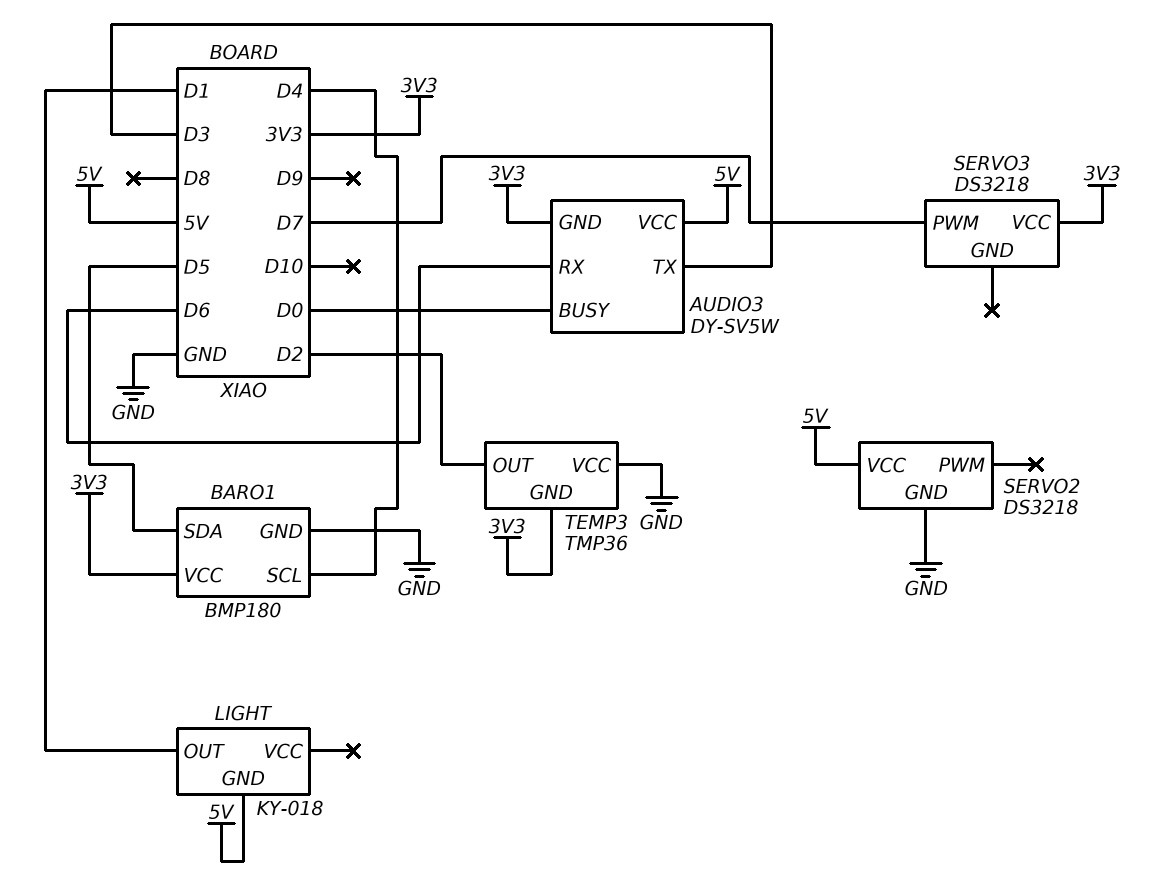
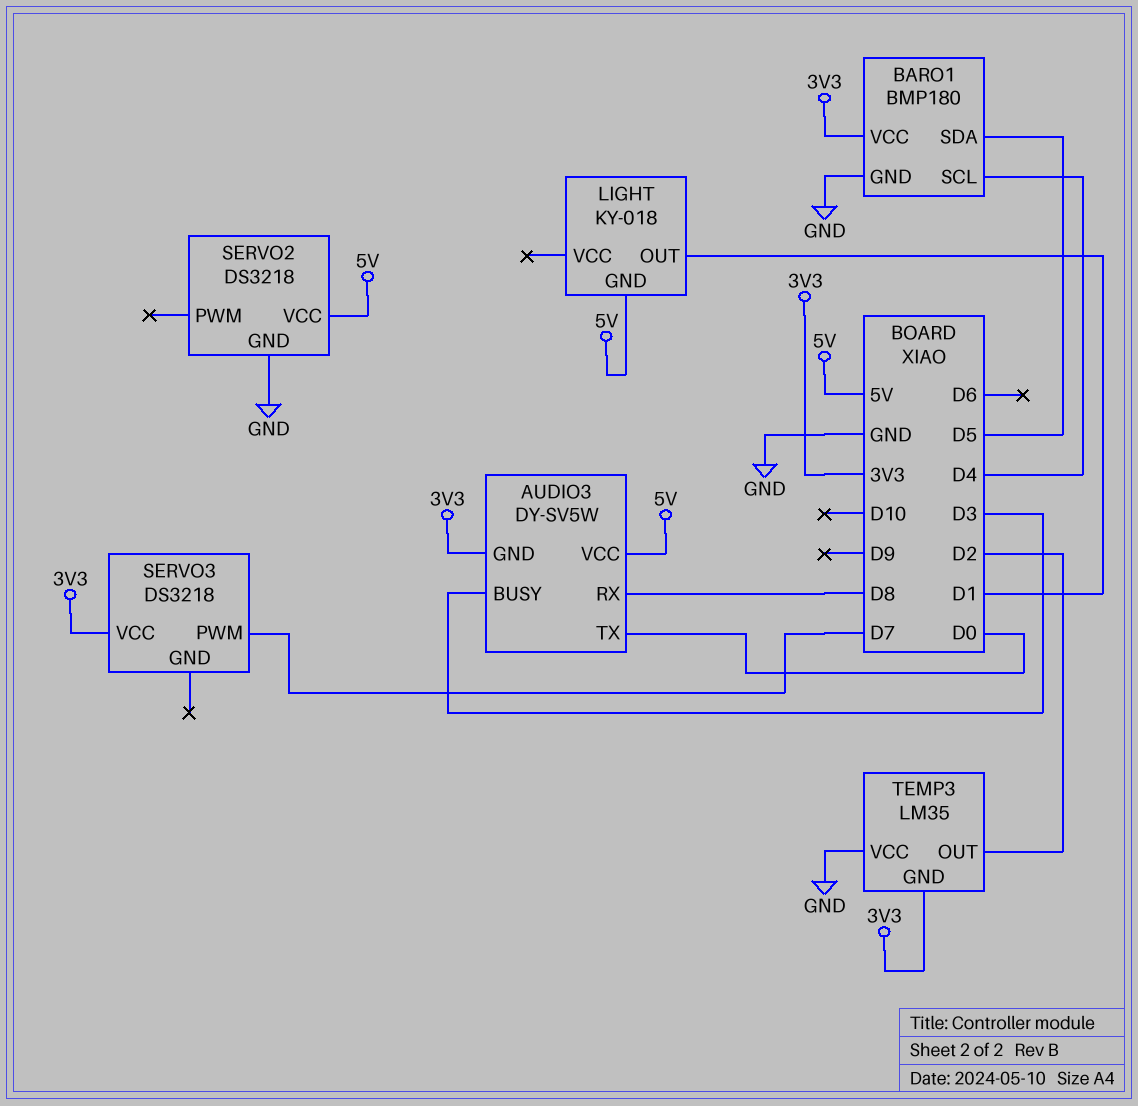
AUDIO3 pin BUSY: D0 -> D3
AUDIO3 pin RX: D6 -> D8
AUDIO3 pin TX: D3 -> D0
TEMP3: TMP36 -> LM35

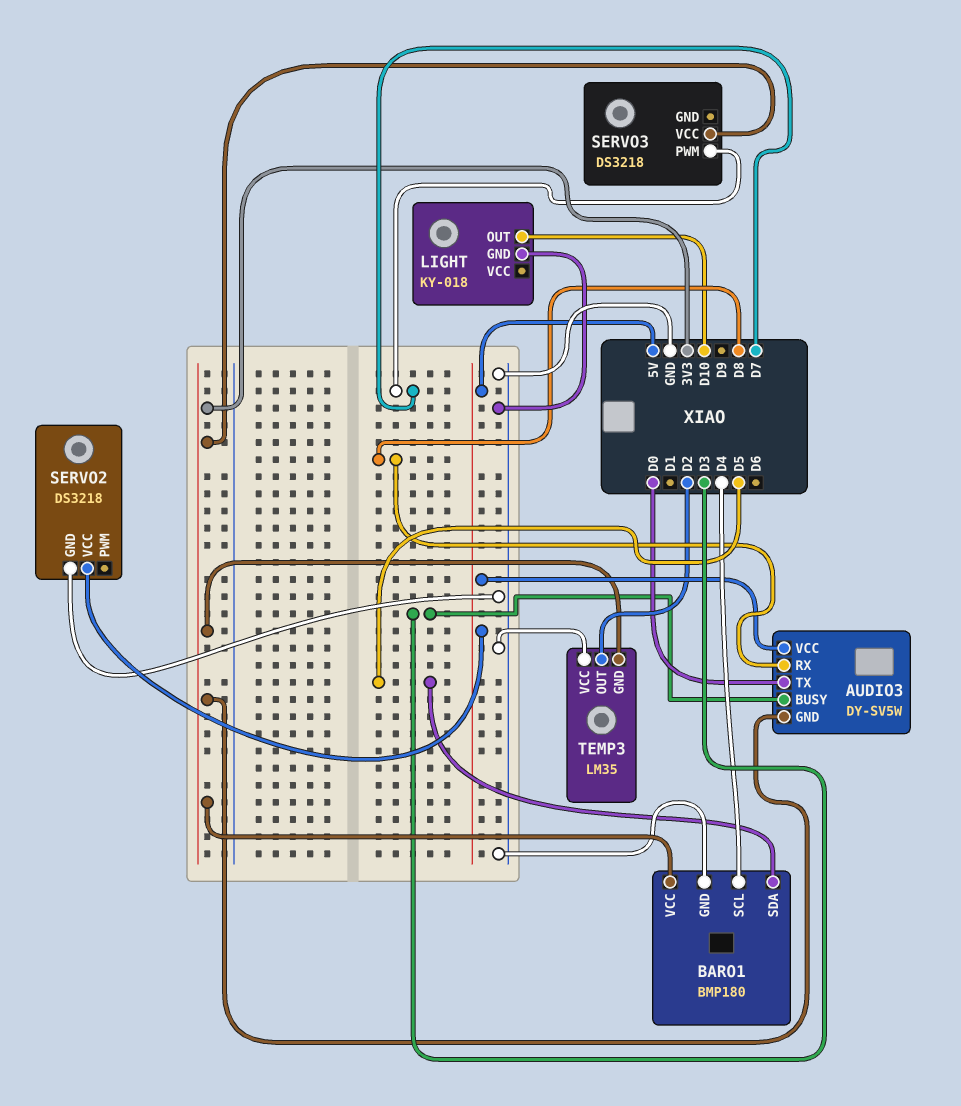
LIGHT pin GND: 5V -> GND
LIGHT pin OUT: D1 -> D10

